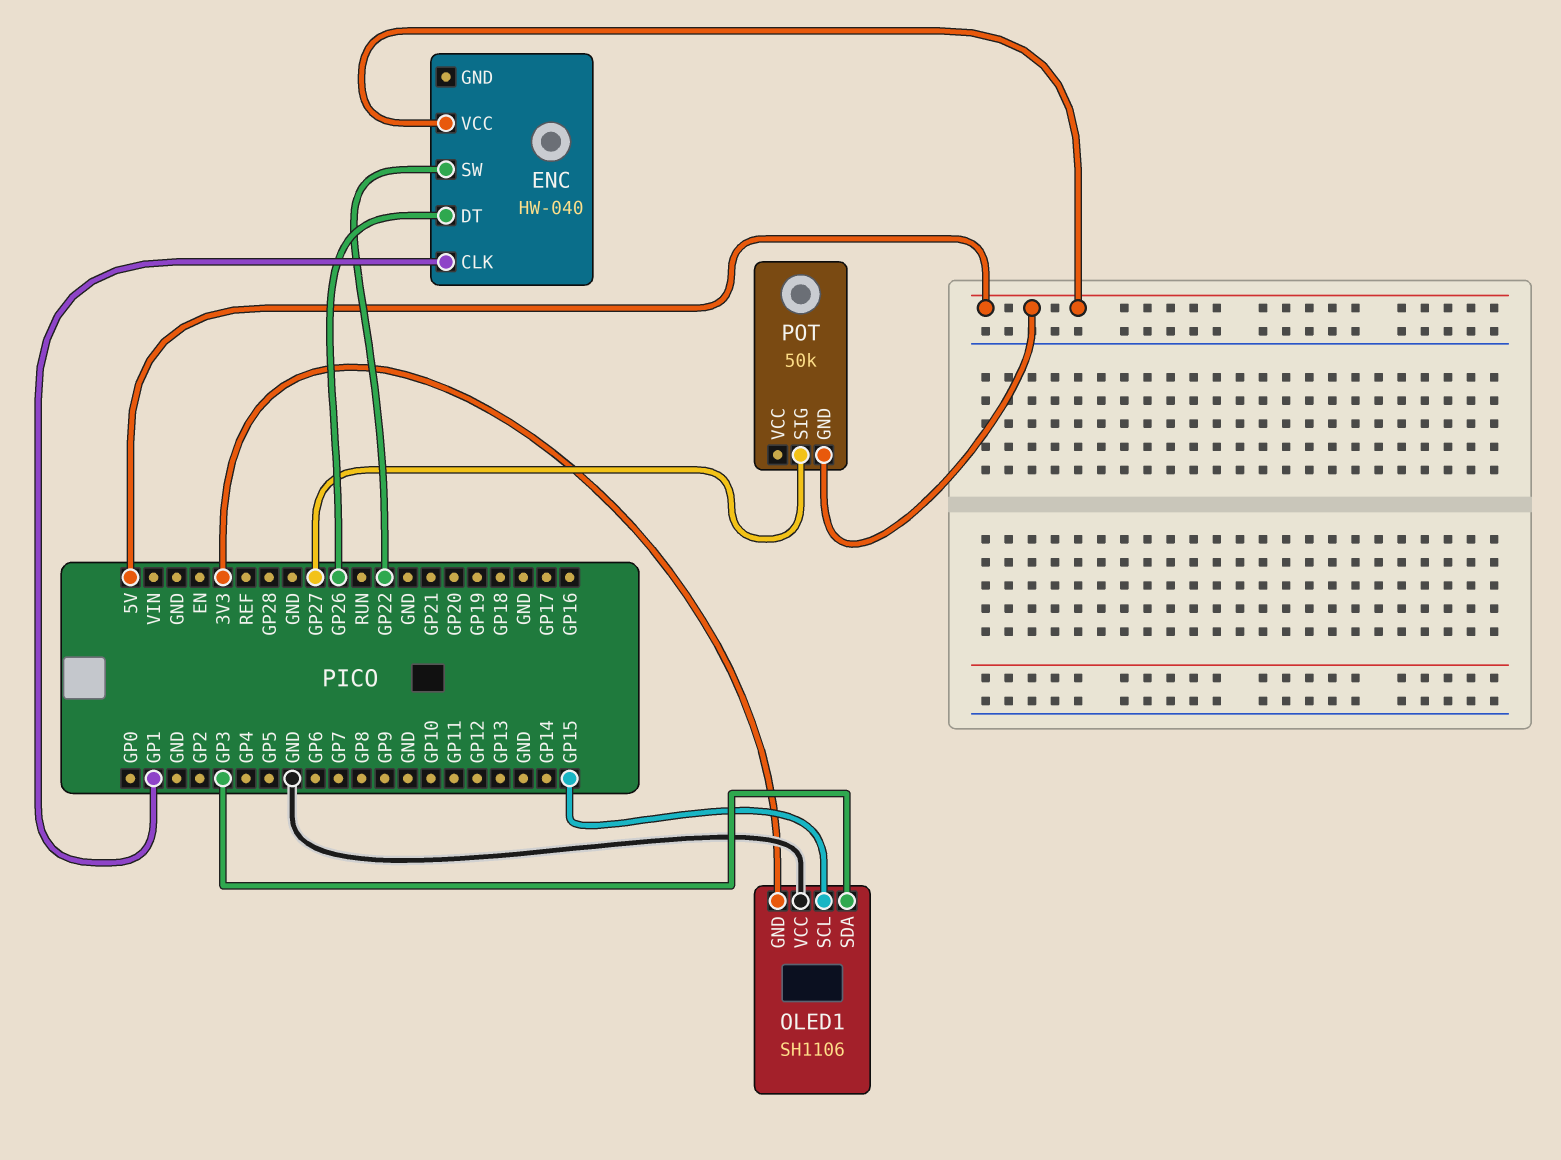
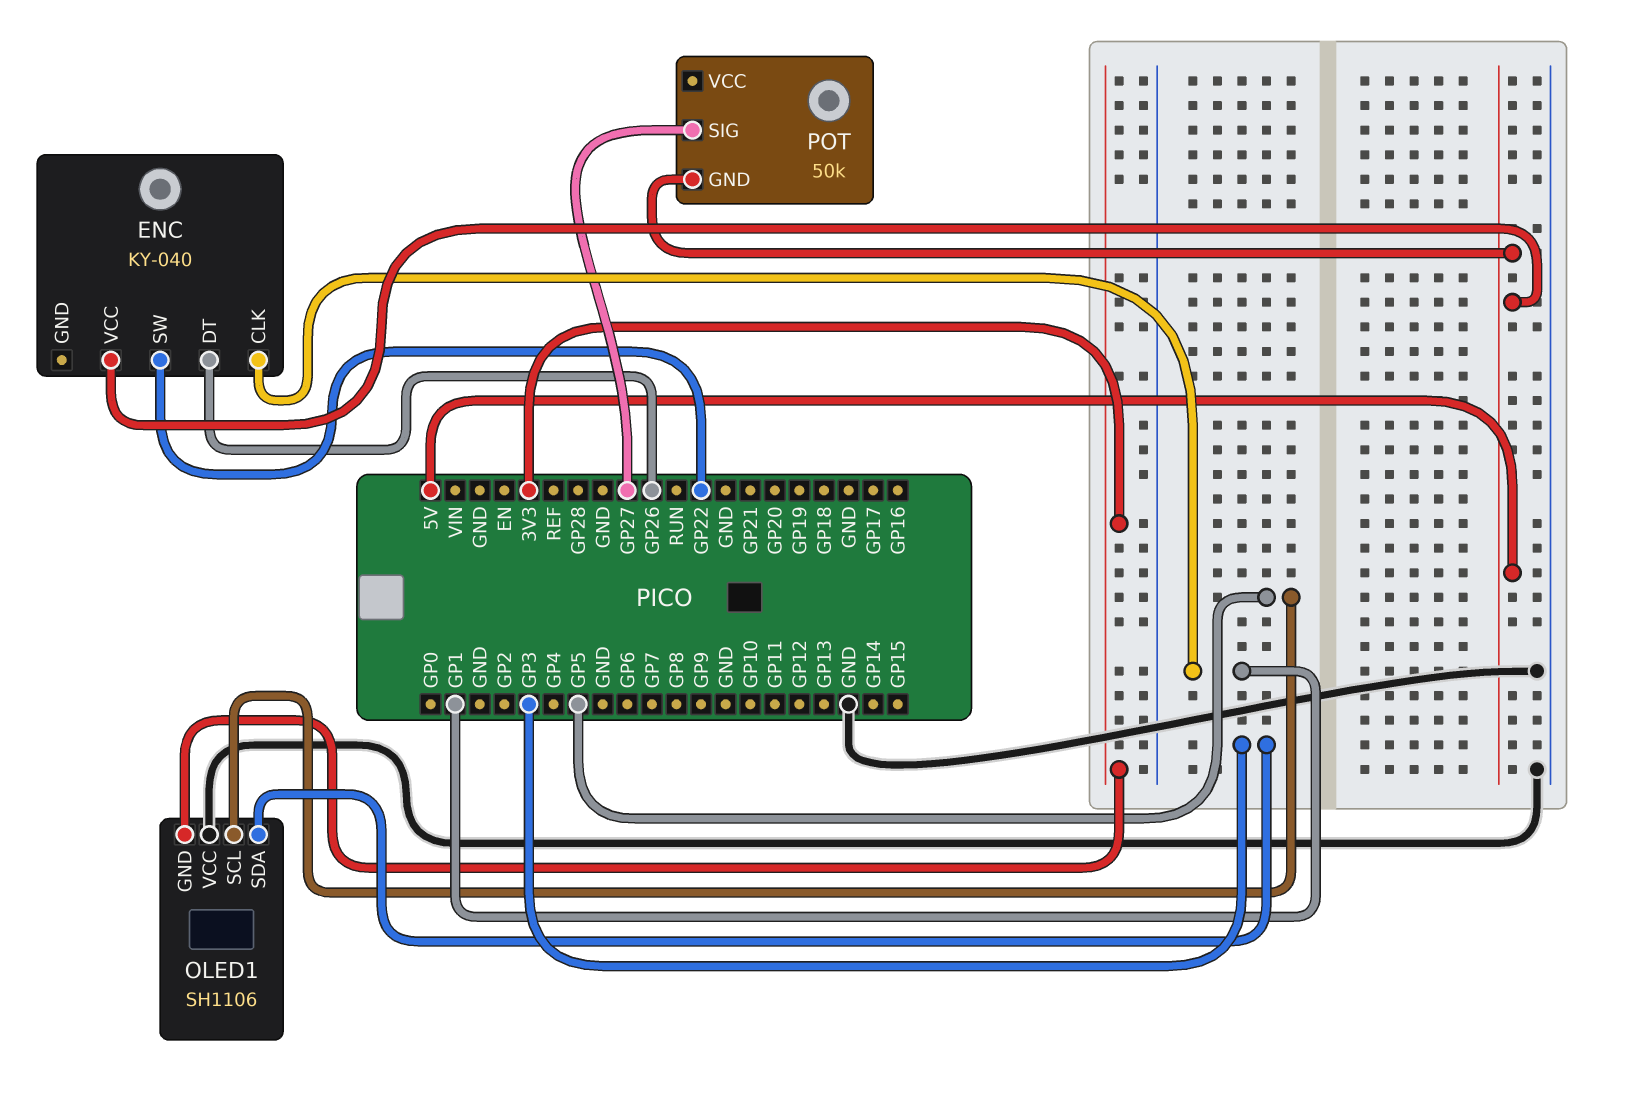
ENC: HW-040 -> KY-040
OLED1 pin SCL: GP15 -> GP5

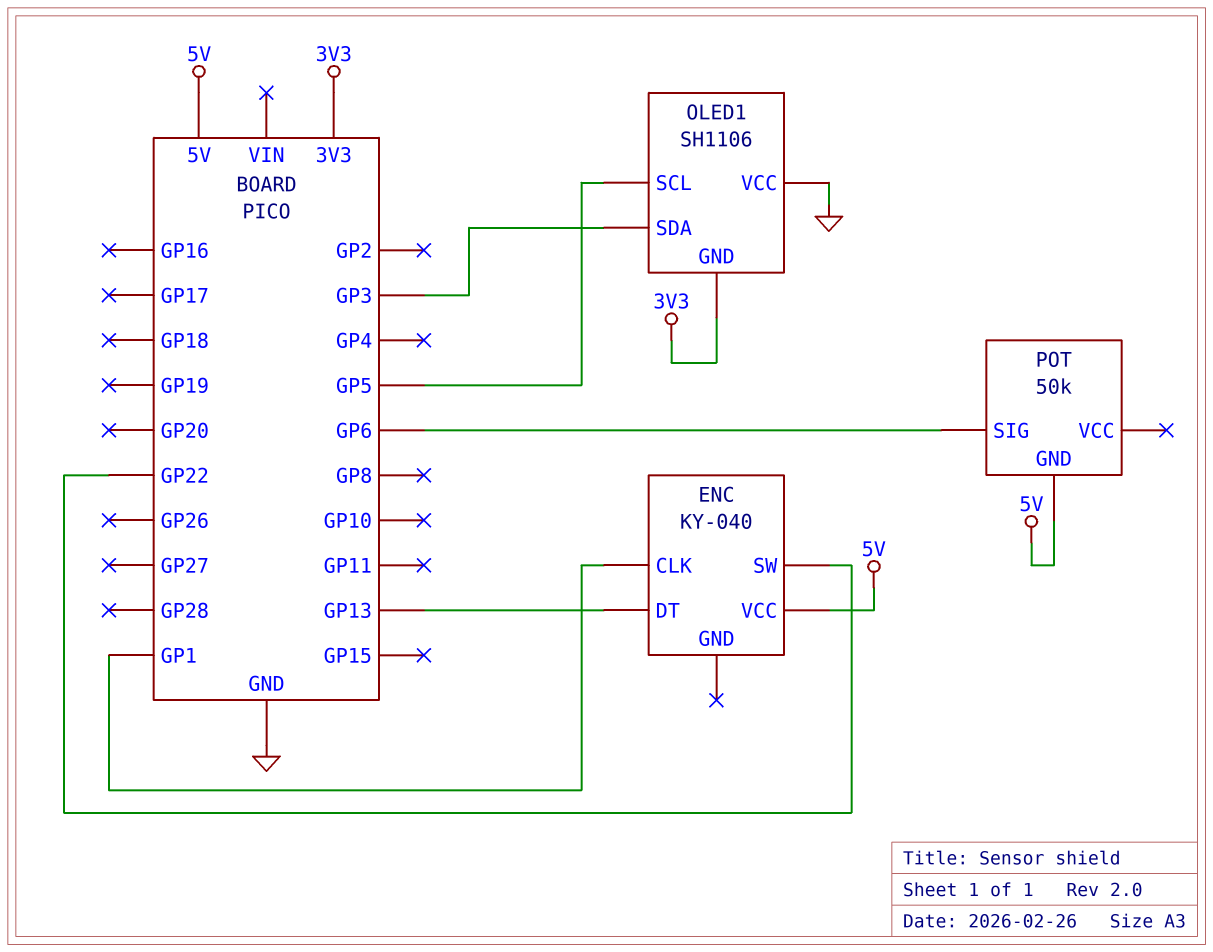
ENC pin DT: GP26 -> GP13
POT pin SIG: GP27 -> GP6

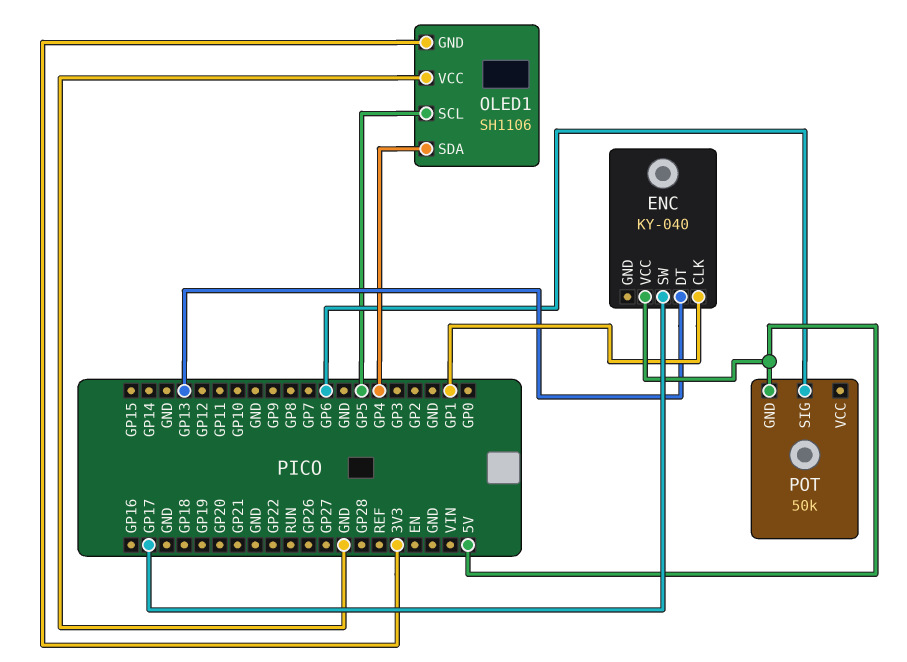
ENC pin SW: GP22 -> GP17
OLED1 pin SDA: GP3 -> GP4

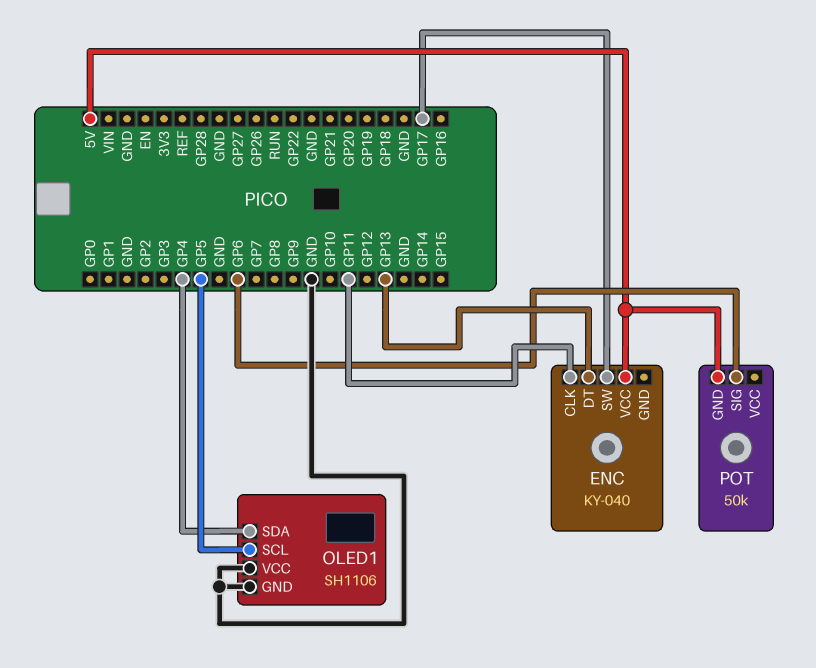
ENC pin CLK: GP1 -> GP11
OLED1 pin GND: 3V3 -> GND

